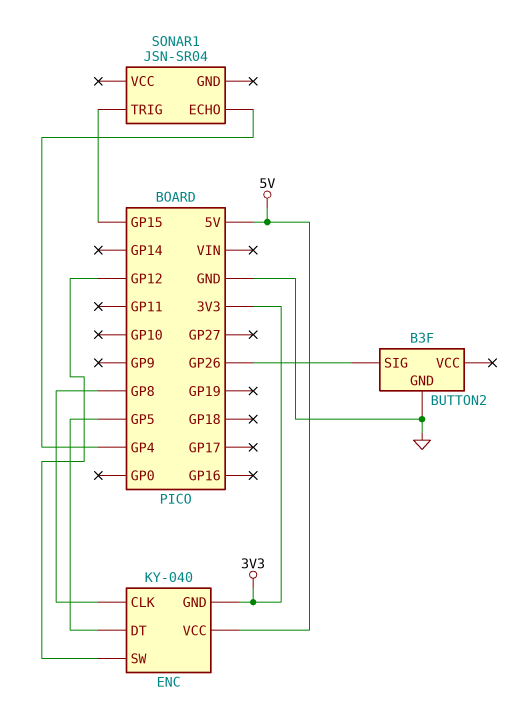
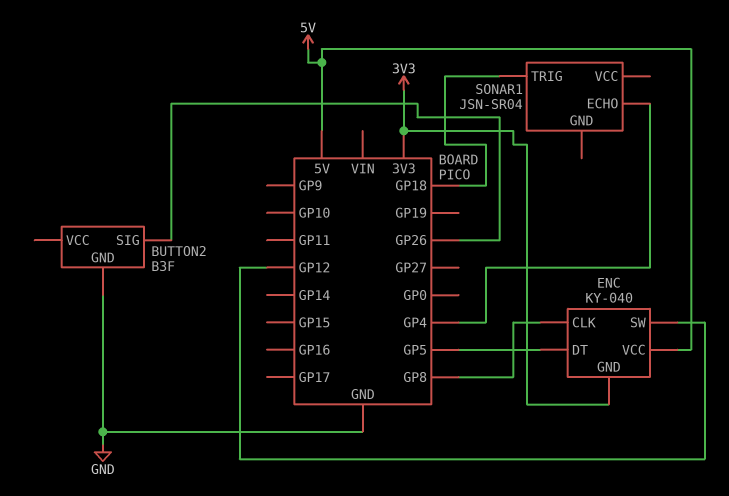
SONAR1 pin TRIG: GP15 -> GP18

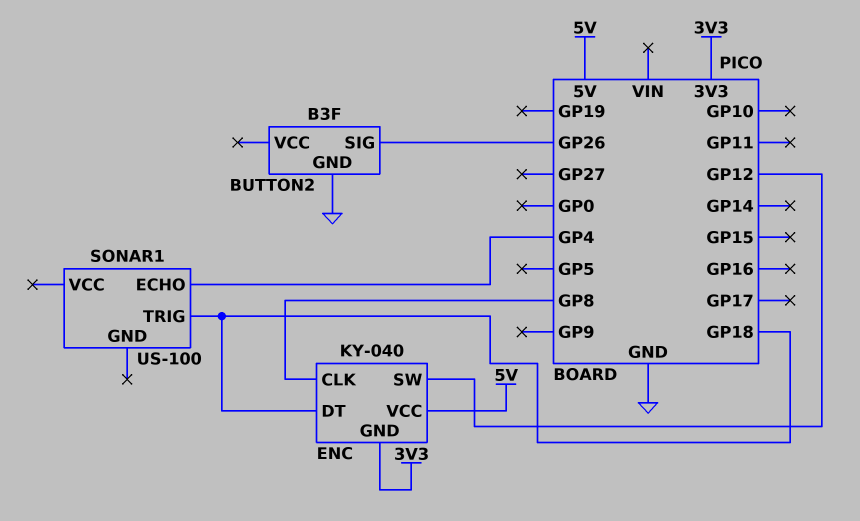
ENC pin DT: GP5 -> GP18
SONAR1: JSN-SR04 -> US-100

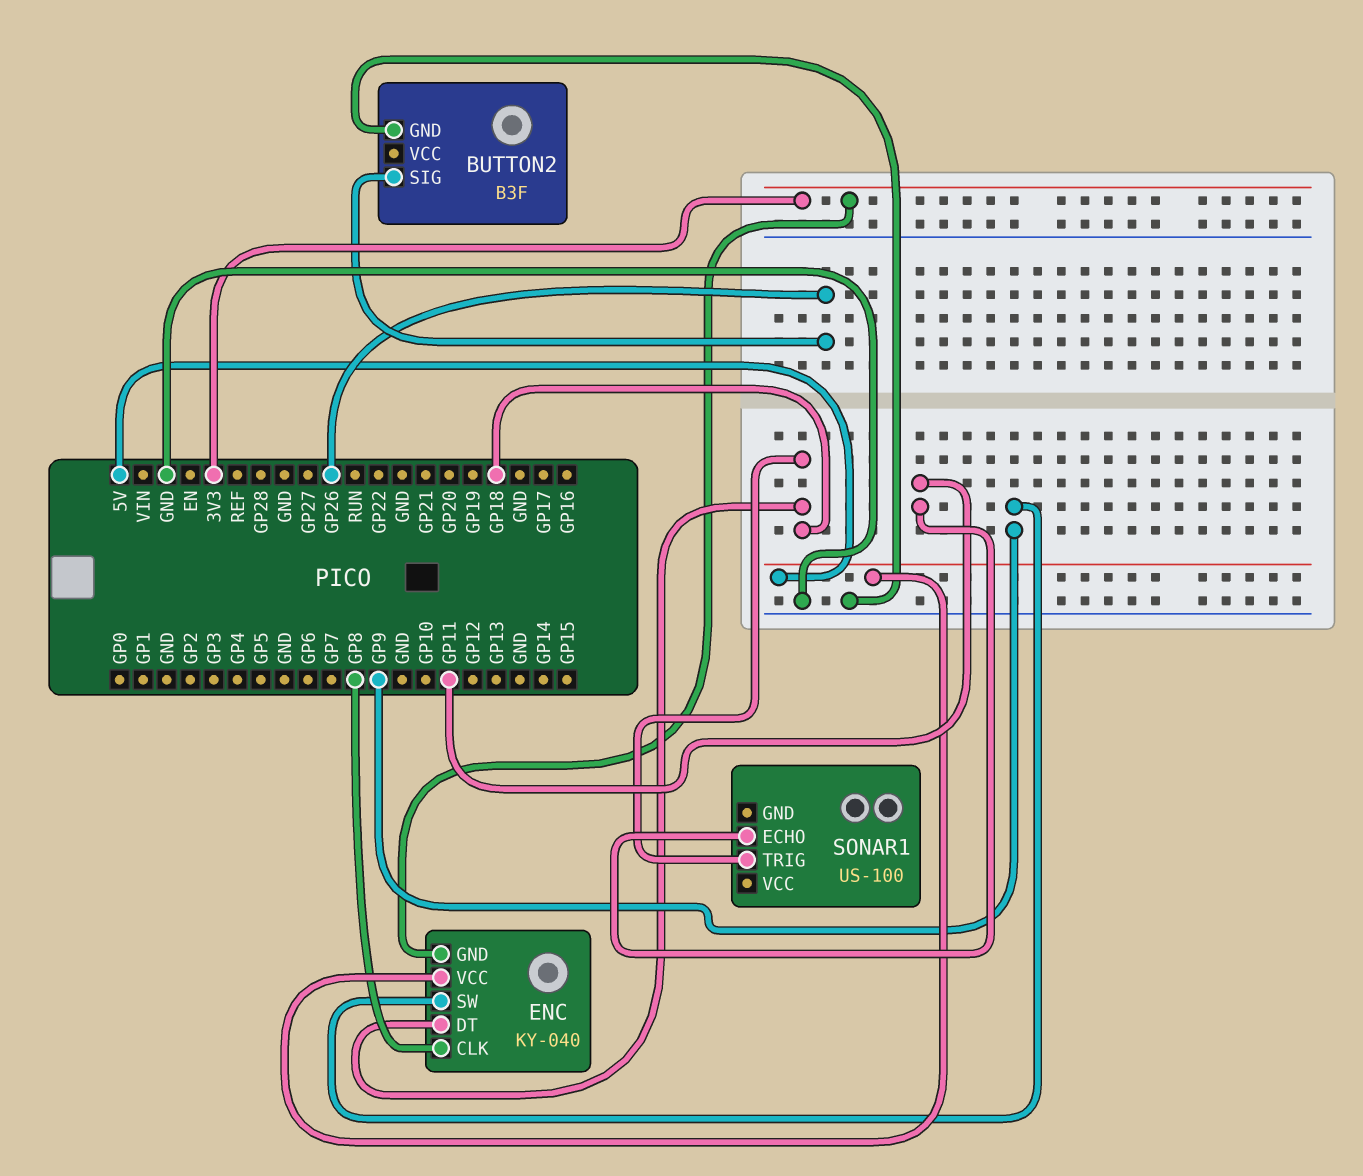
ENC pin SW: GP12 -> GP9
SONAR1 pin ECHO: GP4 -> GP11

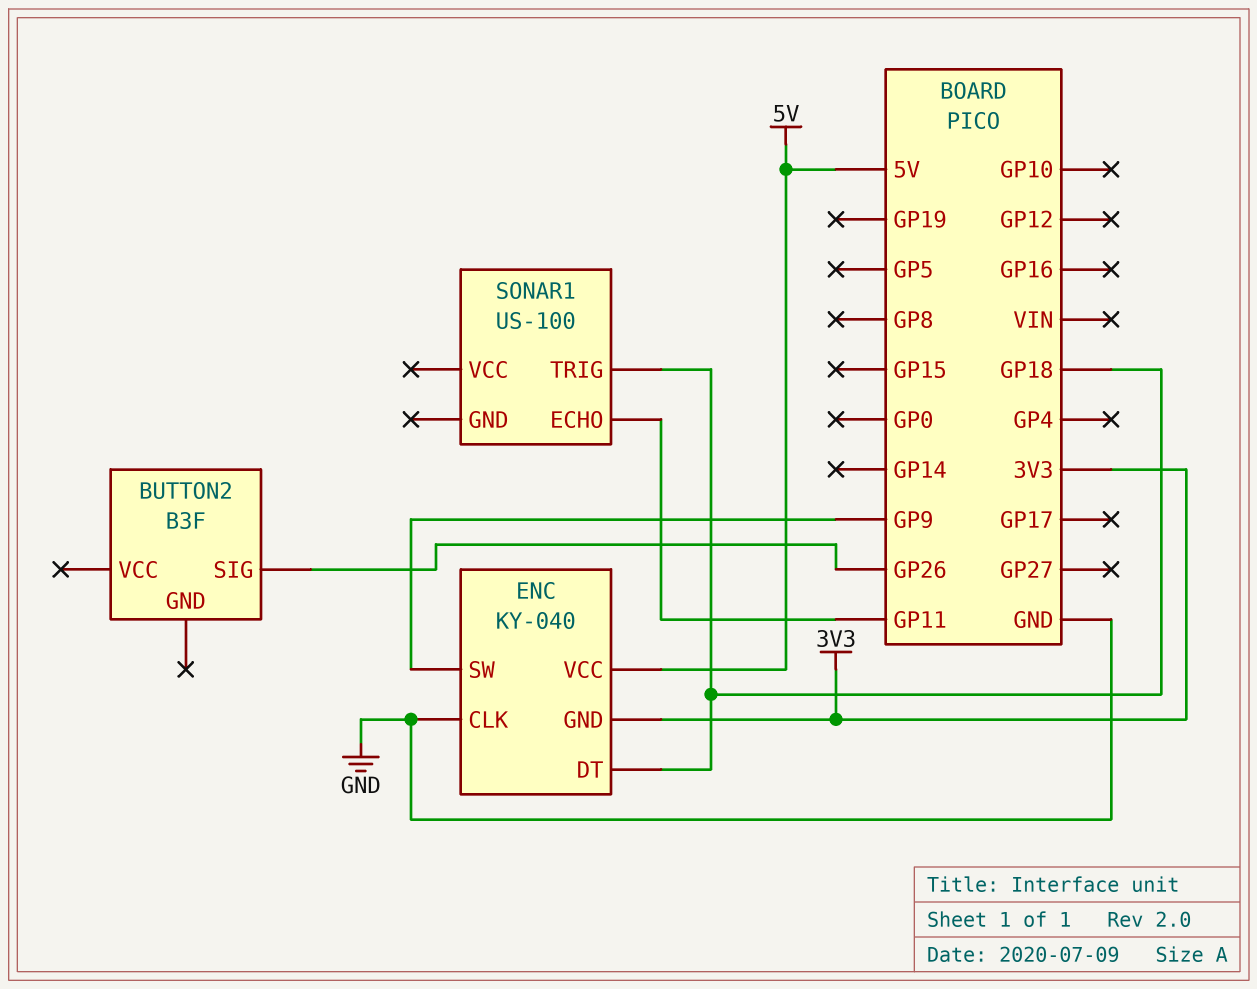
BUTTON2 pin GND: GND -> none
ENC pin CLK: GP8 -> GND

